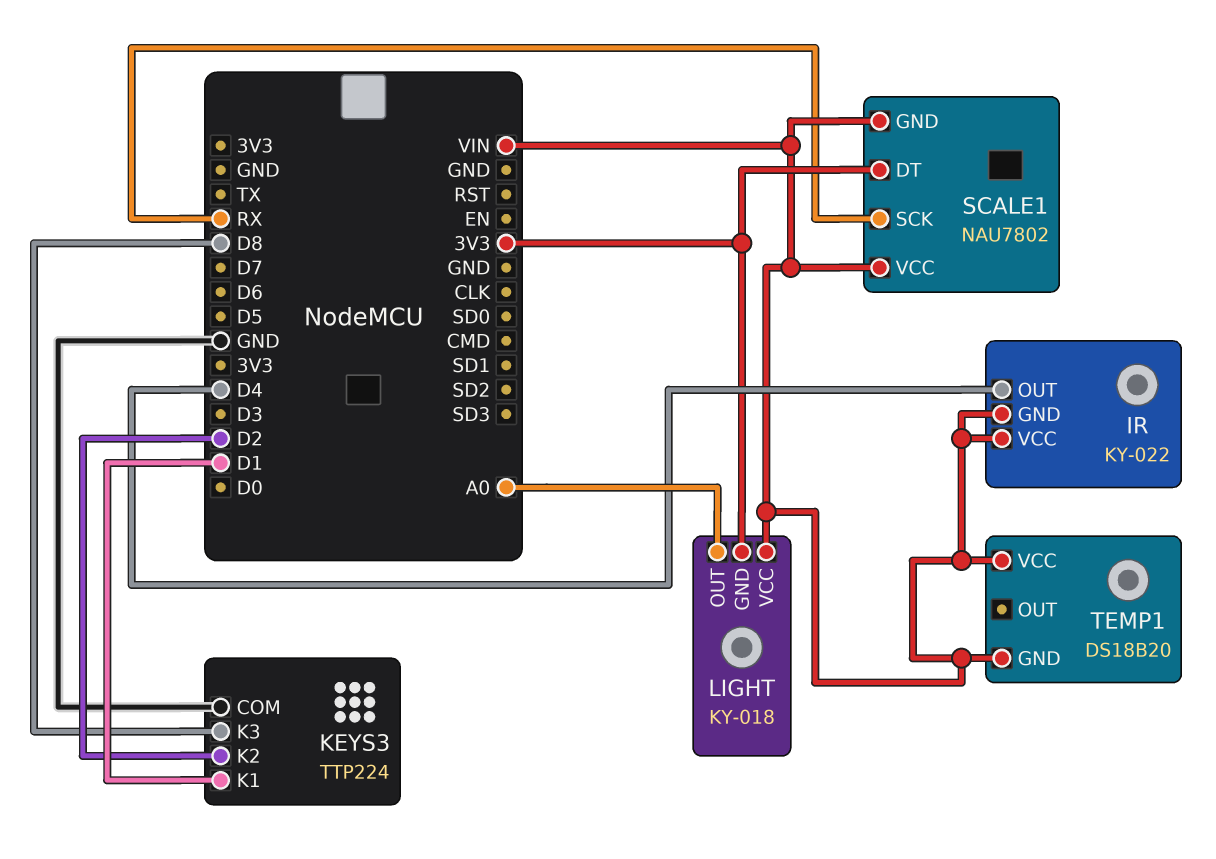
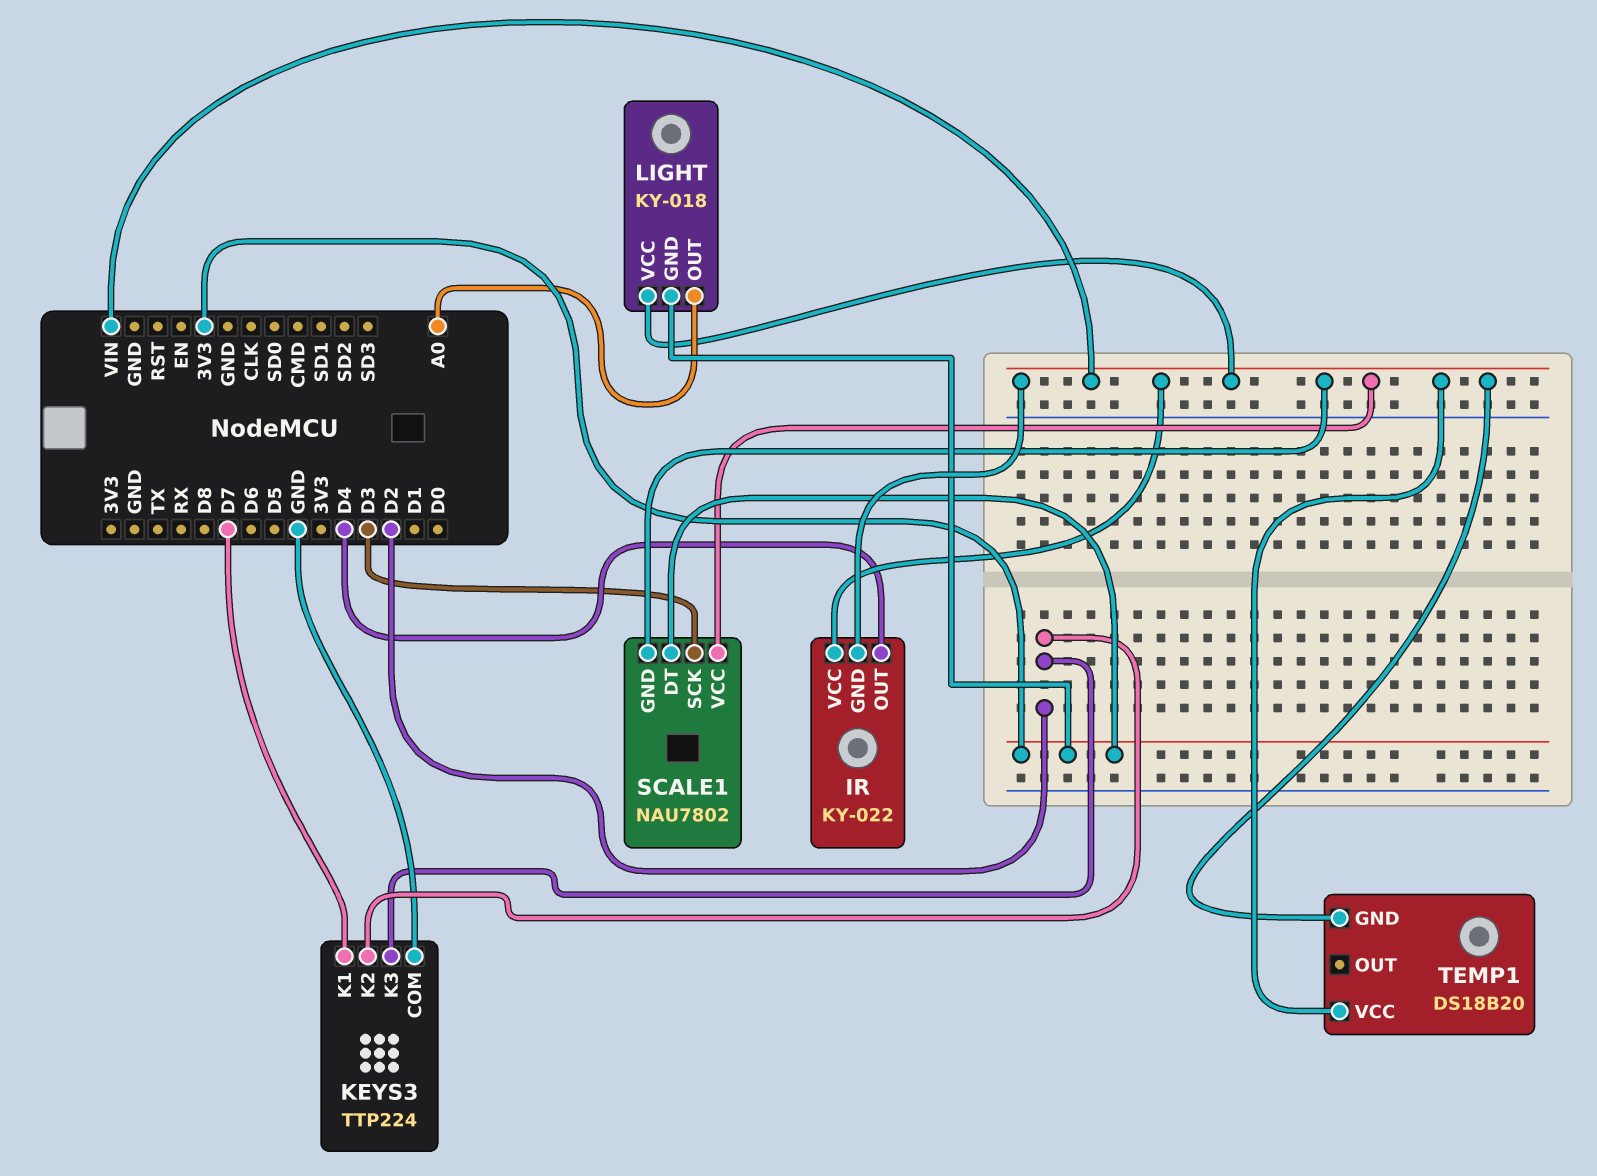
KEYS3 pin K1: D1 -> D7
KEYS3 pin K3: D8 -> D2
SCALE1 pin SCK: RX -> D3

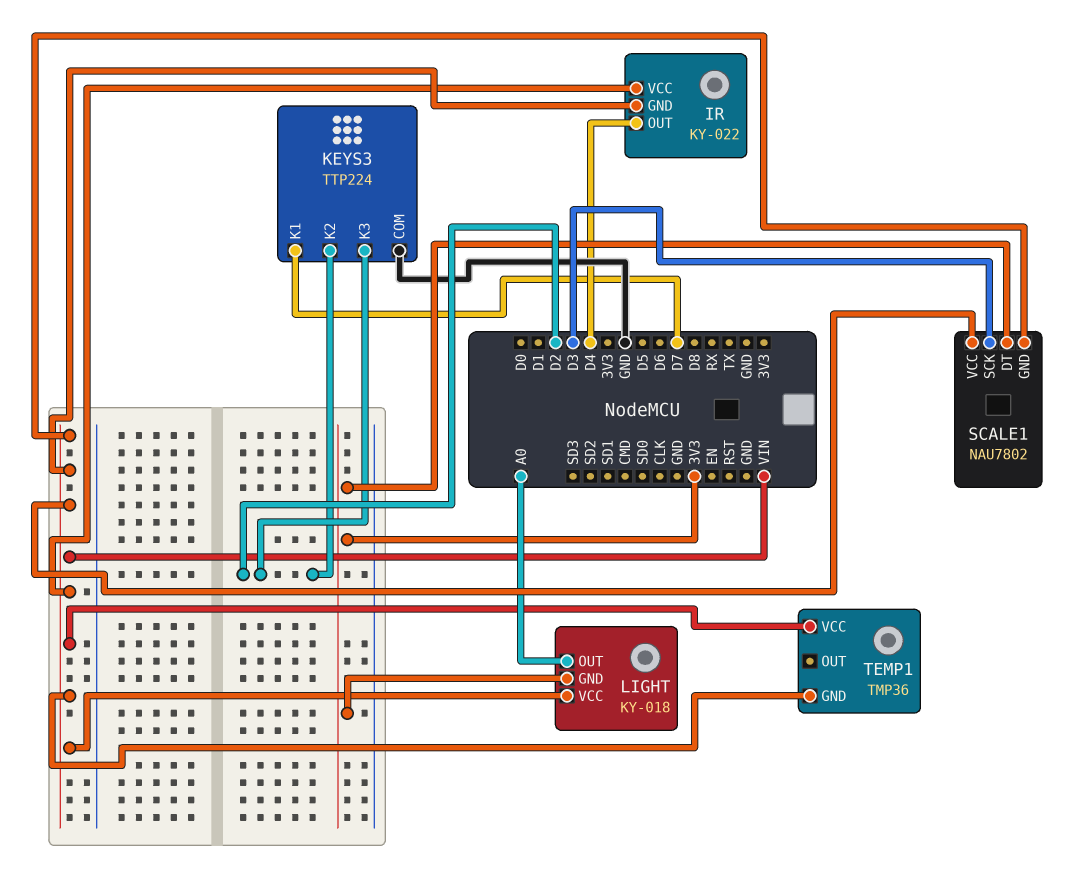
TEMP1: DS18B20 -> TMP36

